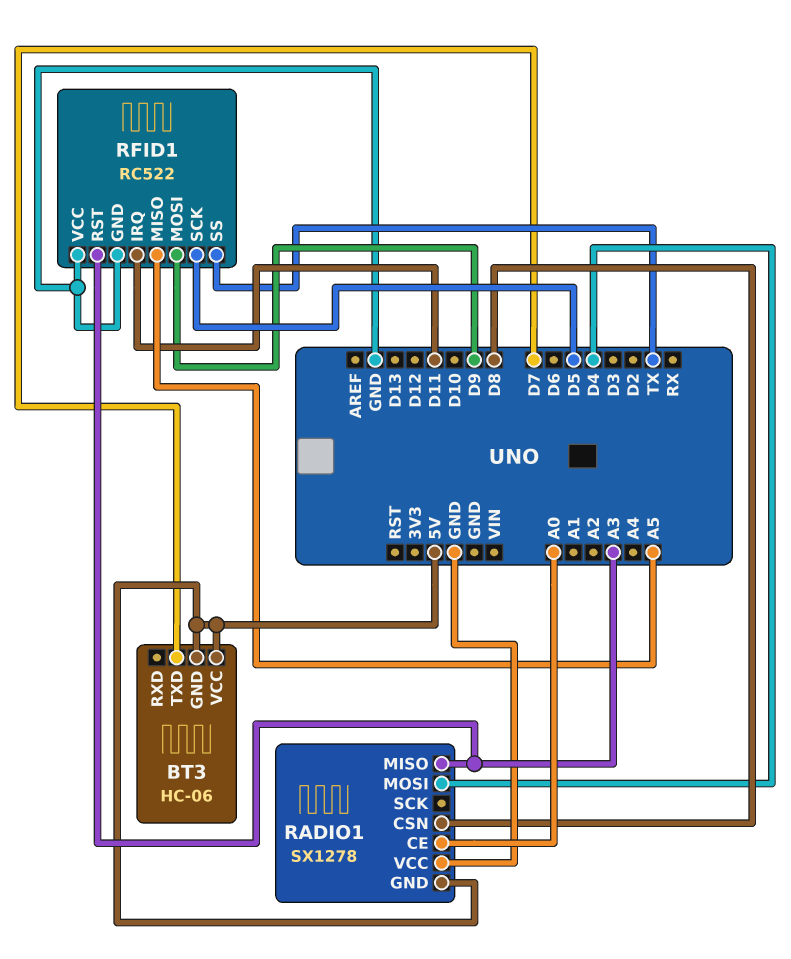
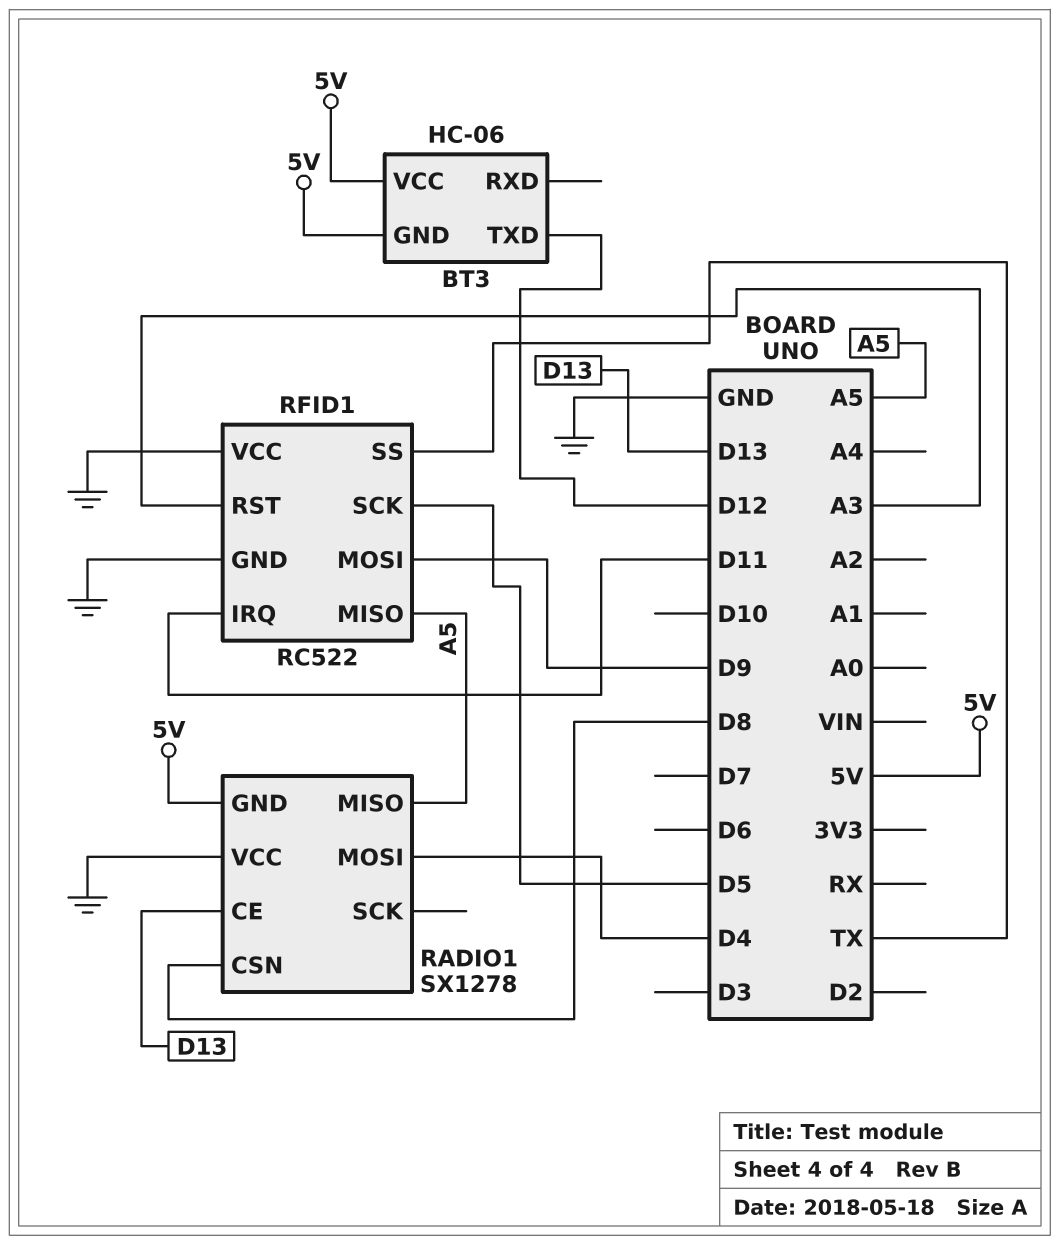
BT3 pin TXD: D7 -> D12
RADIO1 pin CE: A0 -> D13
RADIO1 pin MISO: A3 -> A5

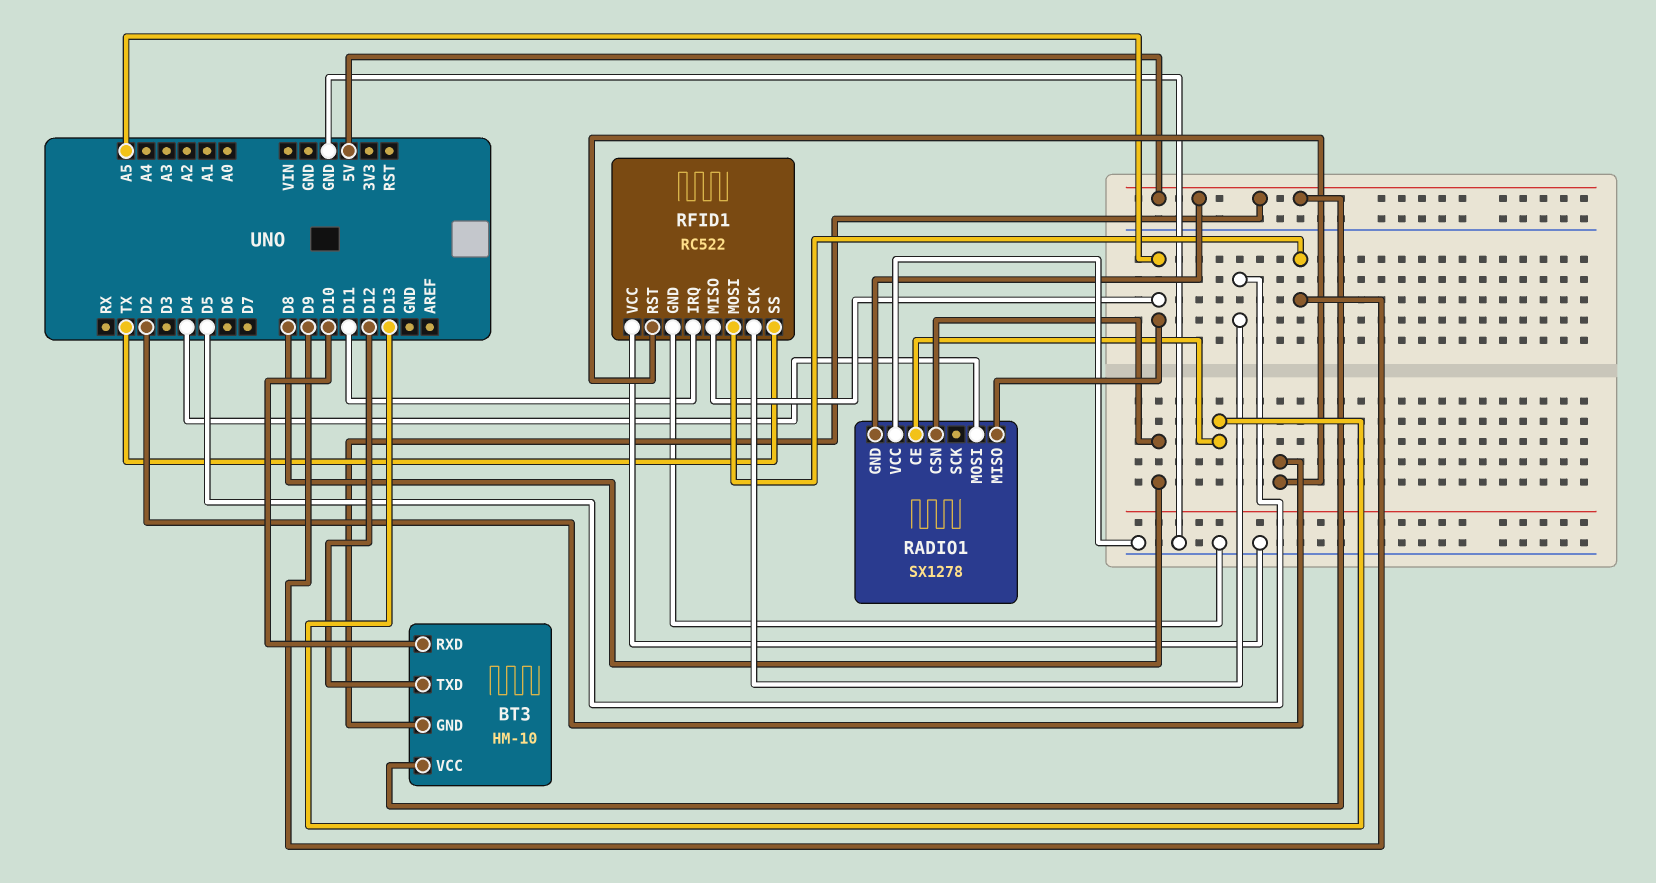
BT3: HC-06 -> HM-10
BT3 pin RXD: none -> D10
RFID1 pin RST: A3 -> D2

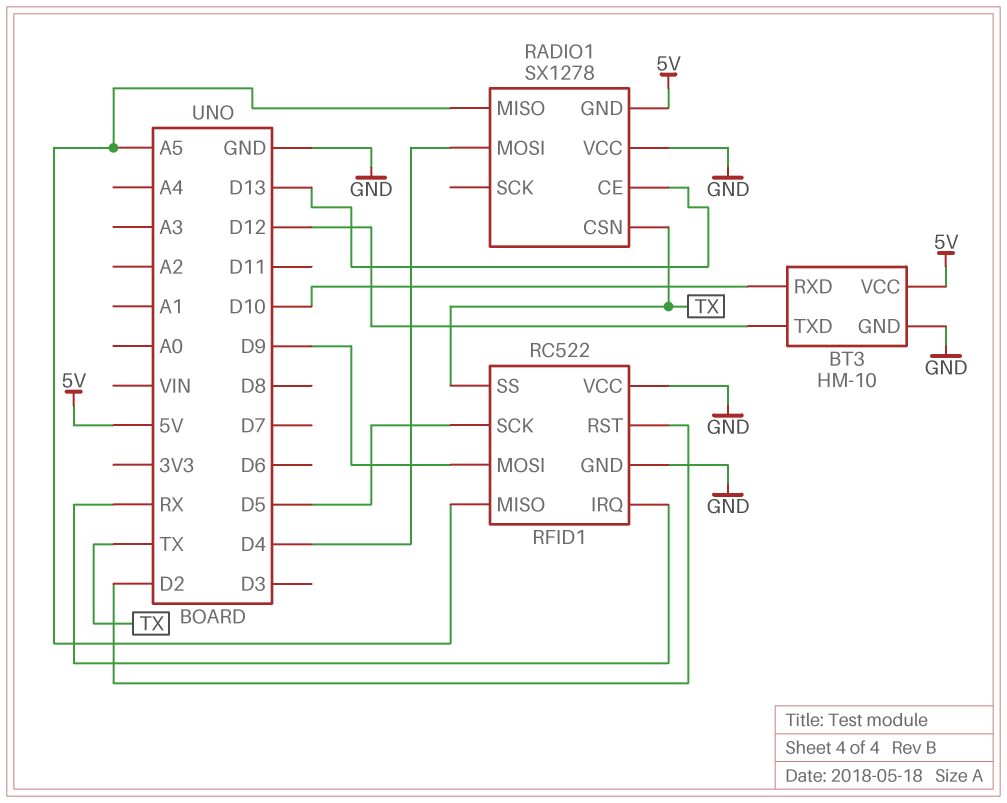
BT3 pin GND: 5V -> GND
RADIO1 pin CSN: D8 -> TX
RFID1 pin IRQ: D11 -> RX

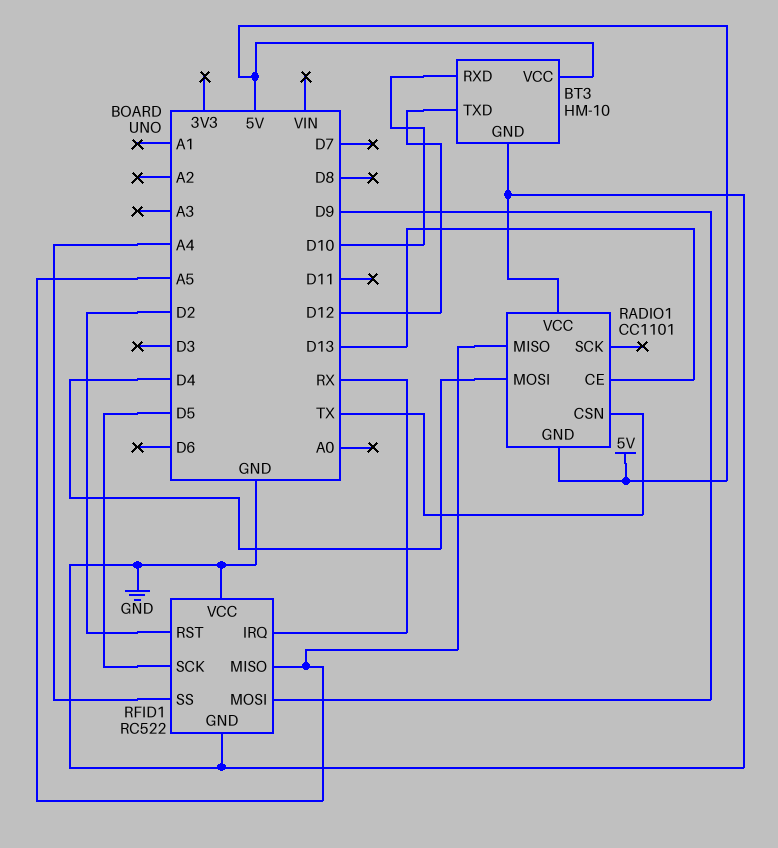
RADIO1: SX1278 -> CC1101
RFID1 pin SS: TX -> A4

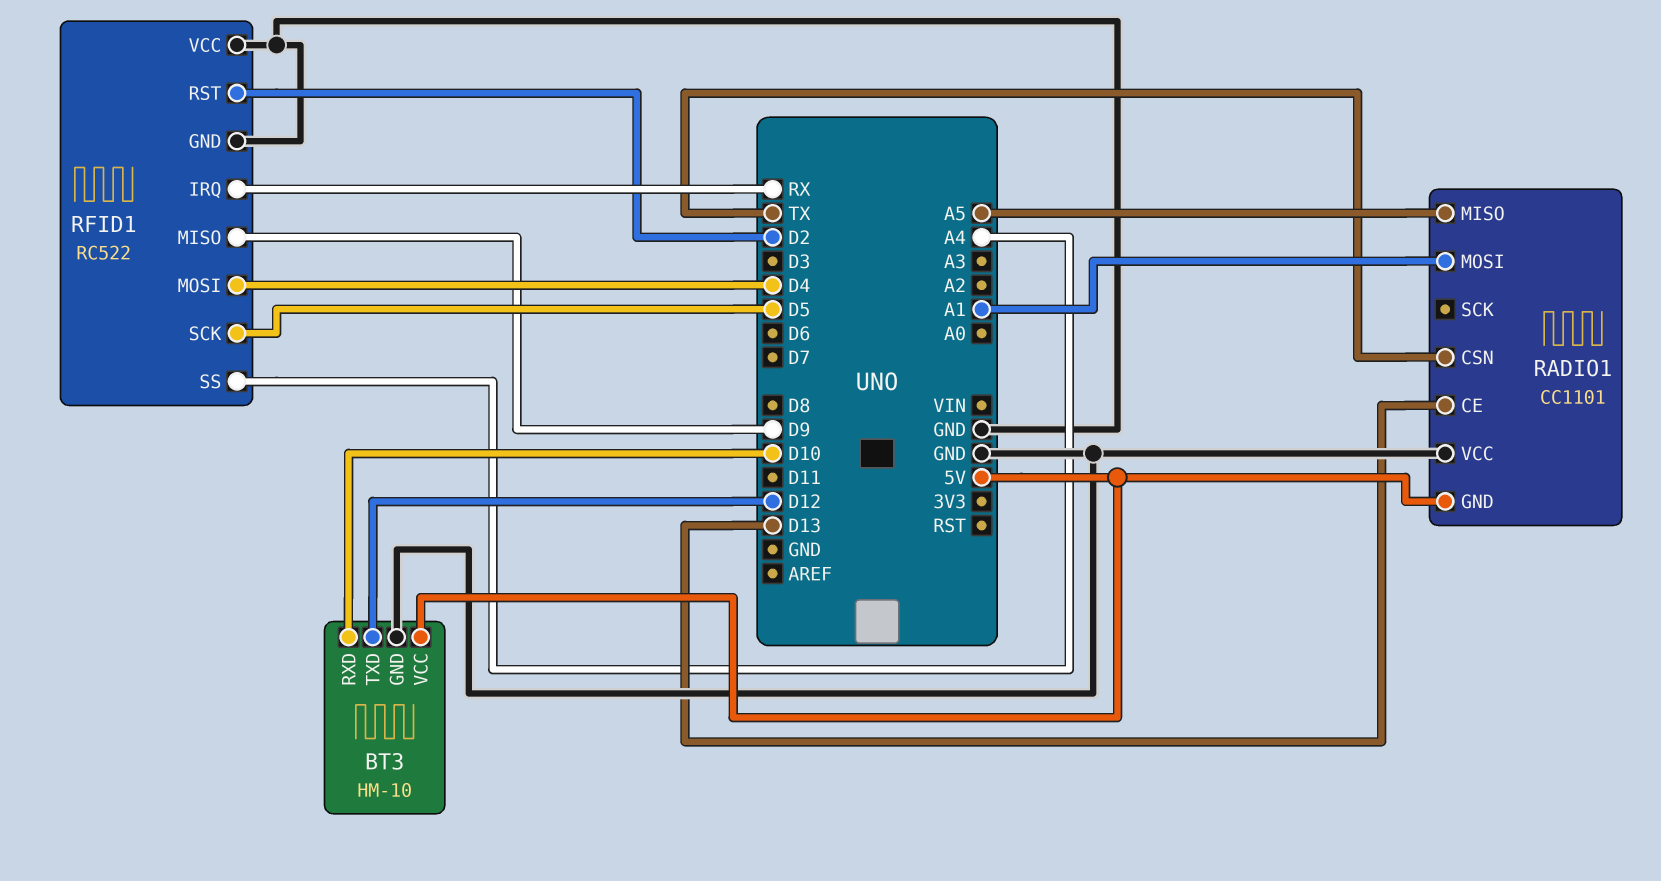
RADIO1 pin MOSI: D4 -> A1
RFID1 pin MISO: A5 -> D9
RFID1 pin MOSI: D9 -> D4

